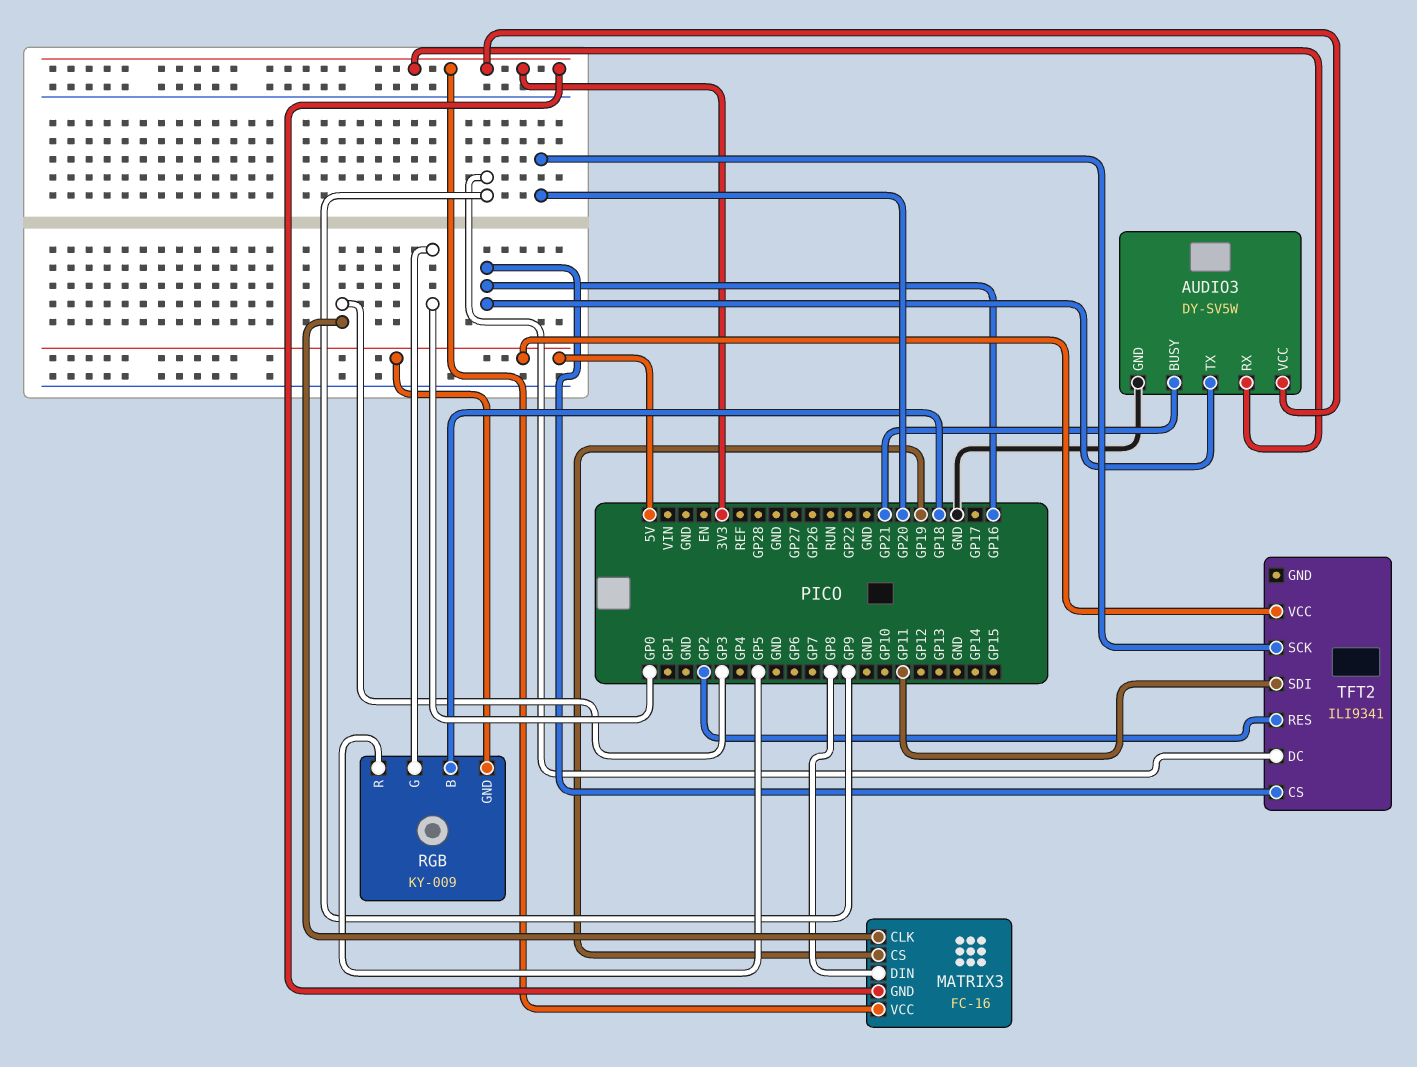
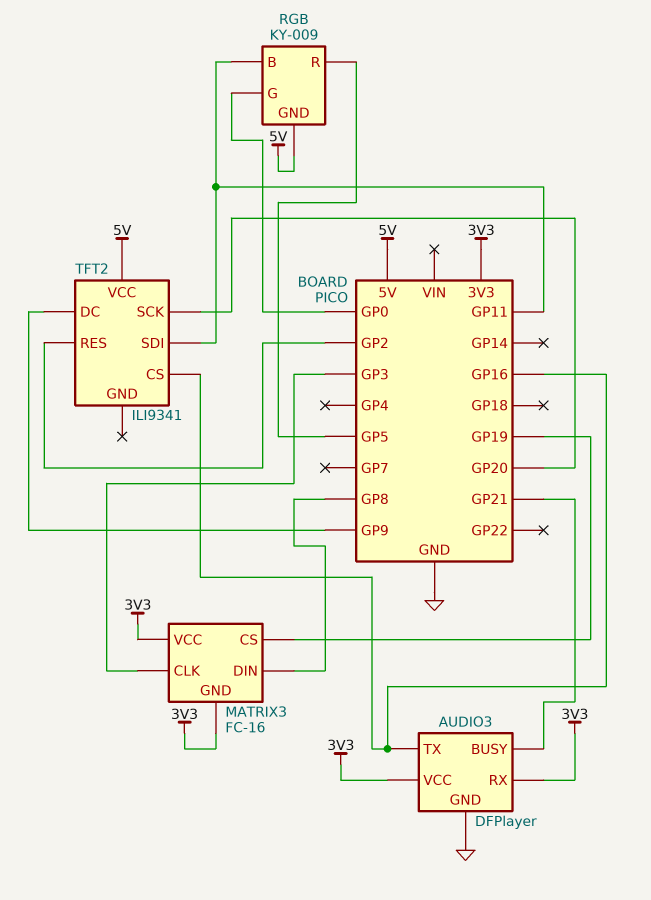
AUDIO3: DY-SV5W -> DFPlayer
RGB pin B: GP18 -> GP11

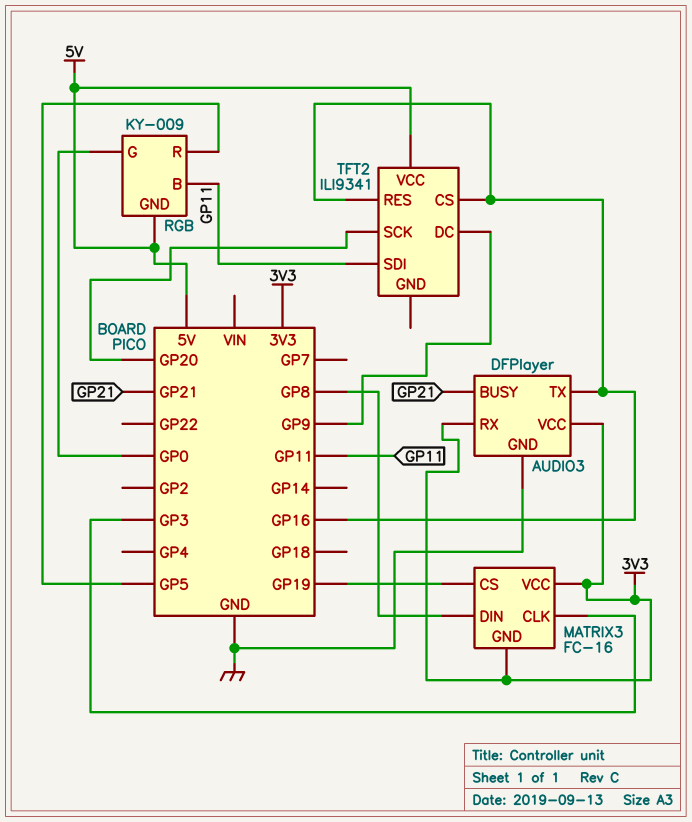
TFT2 pin RES: GP2 -> GP16

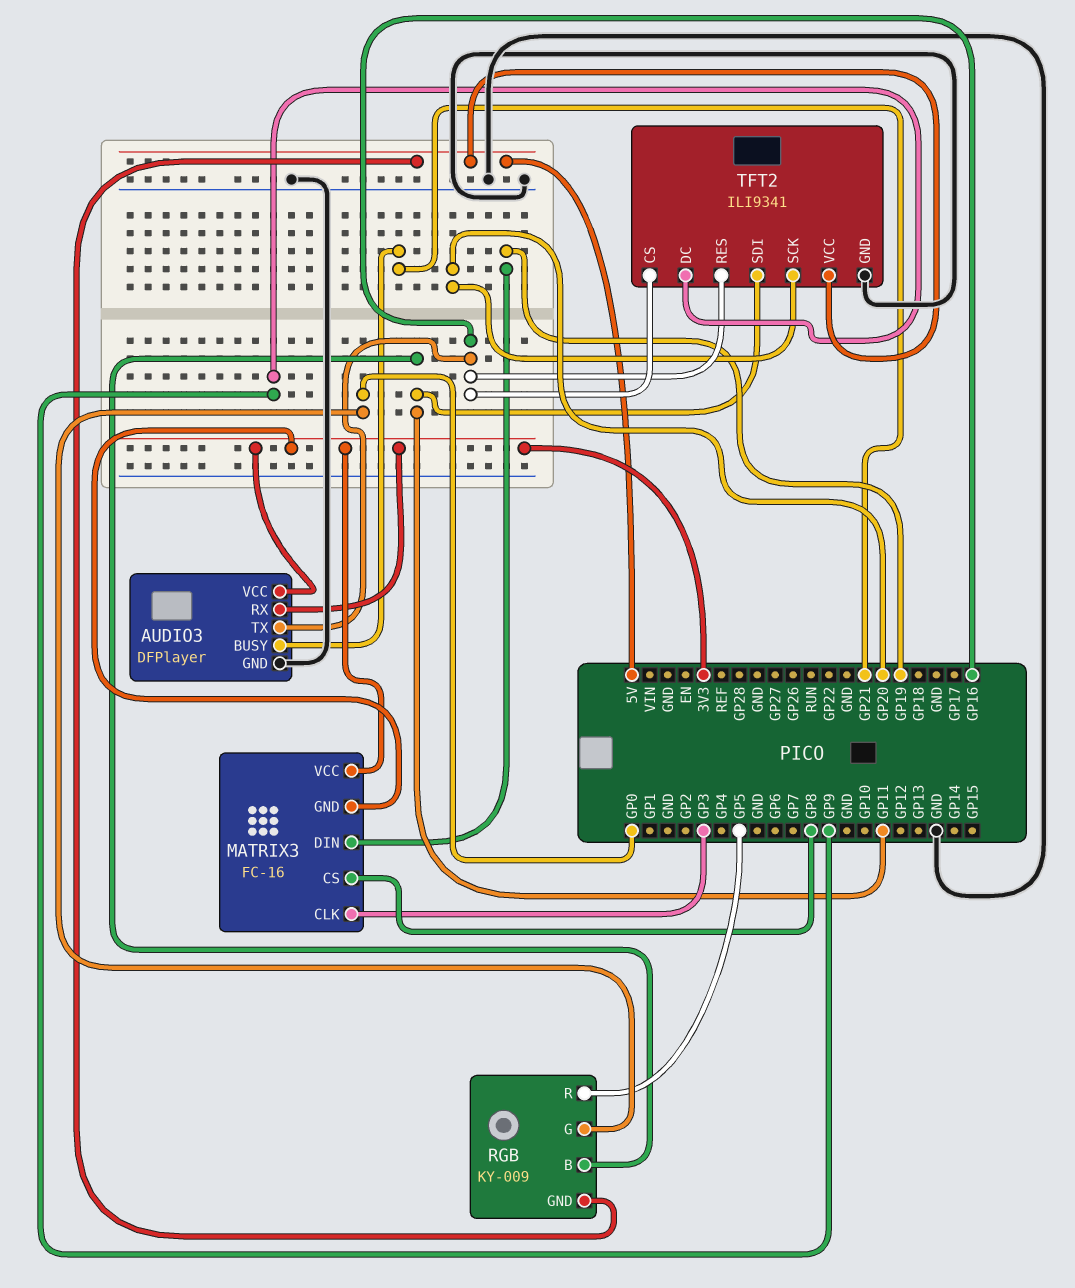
MATRIX3 pin CS: GP19 -> GP8
MATRIX3 pin DIN: GP8 -> GP19
TFT2 pin GND: none -> GND

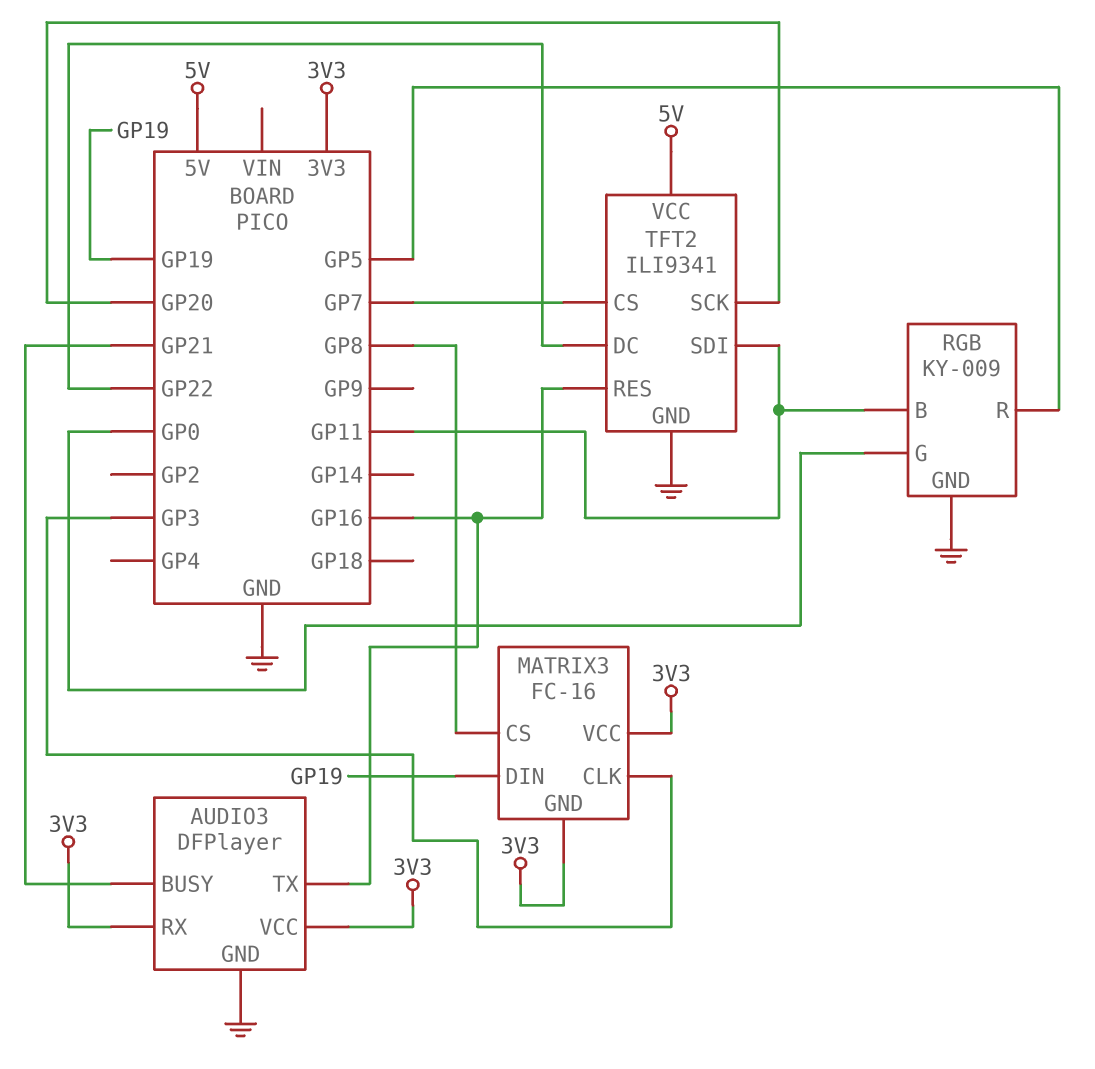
RGB pin GND: 5V -> GND
TFT2 pin CS: GP16 -> GP7
TFT2 pin DC: GP9 -> GP22

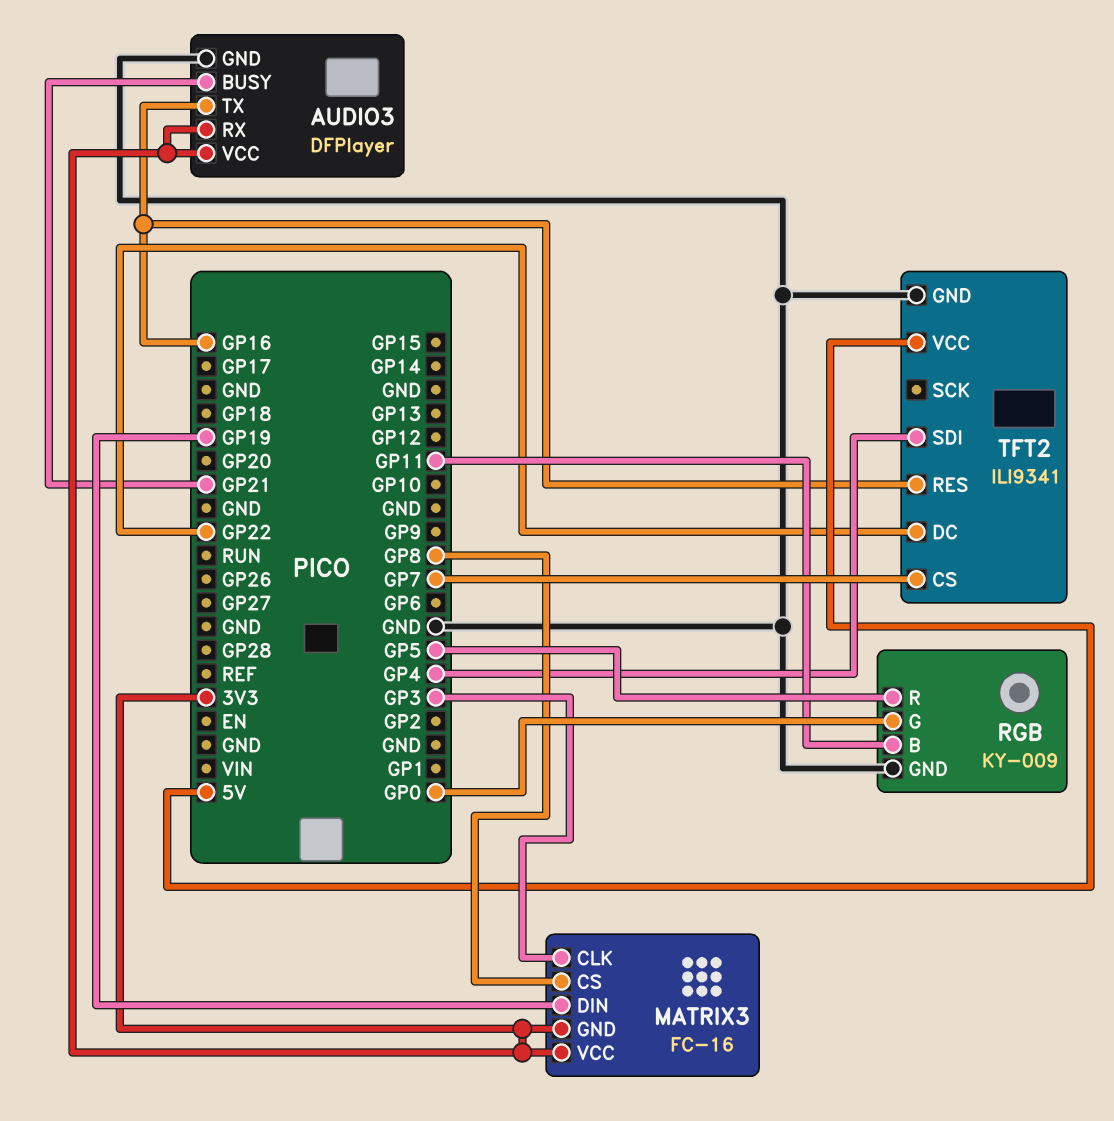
TFT2 pin SCK: GP20 -> none
TFT2 pin SDI: GP11 -> GP4

